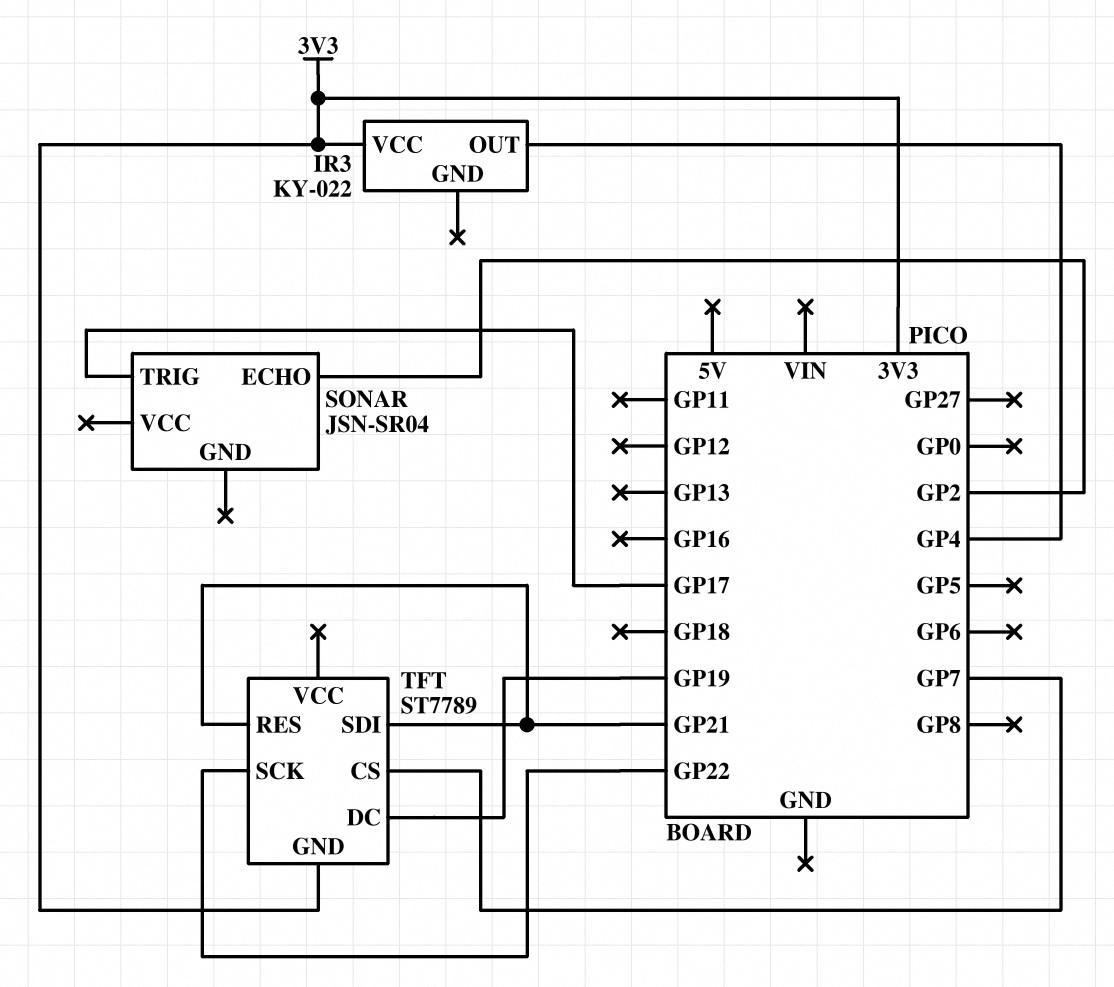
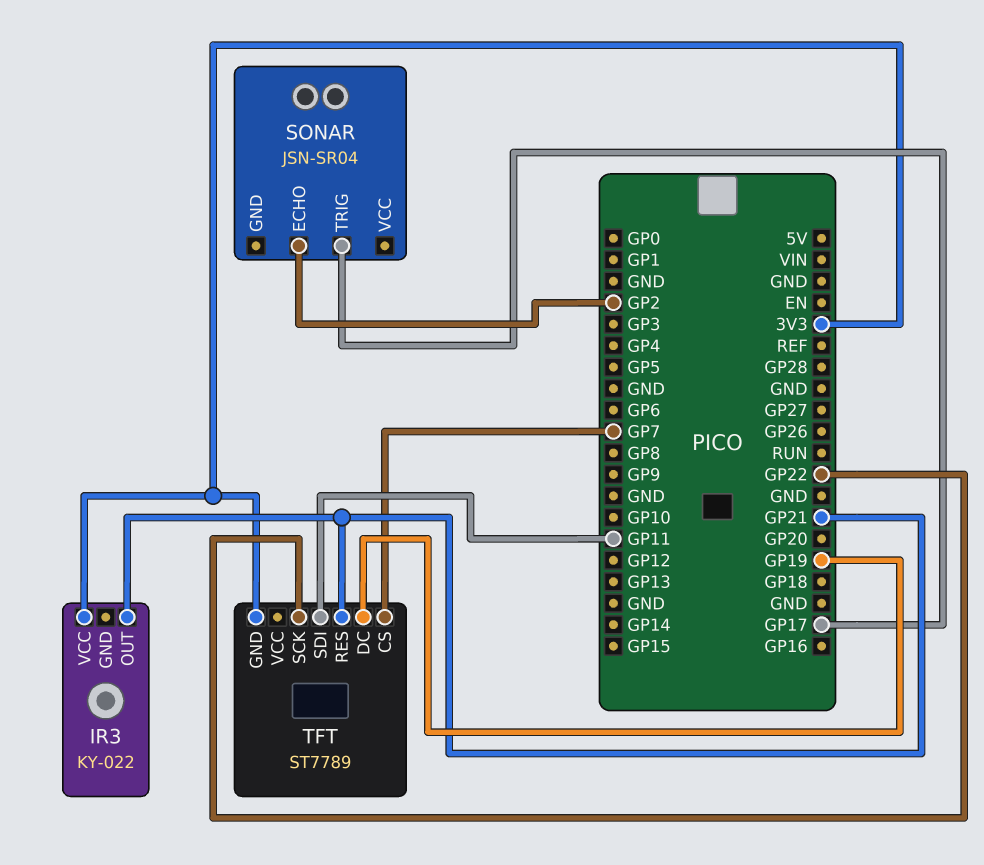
IR3 pin OUT: GP4 -> GP21
TFT pin SDI: GP21 -> GP11

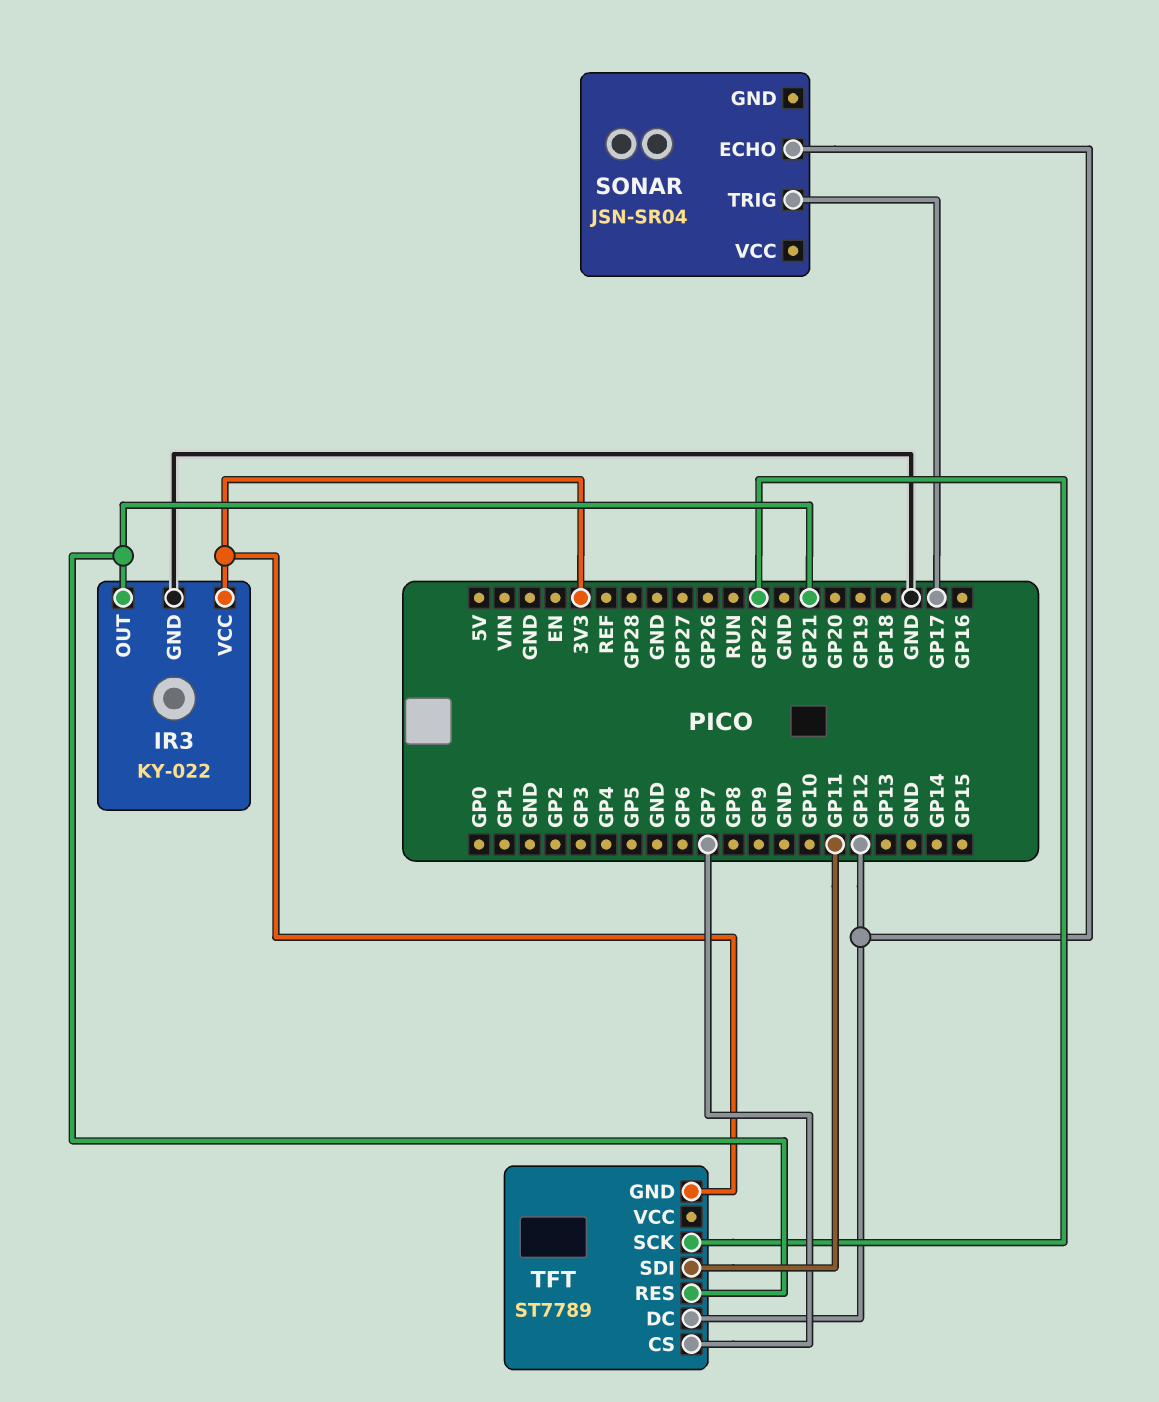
IR3 pin GND: none -> GND
SONAR pin ECHO: GP2 -> GP12
TFT pin DC: GP19 -> GP12

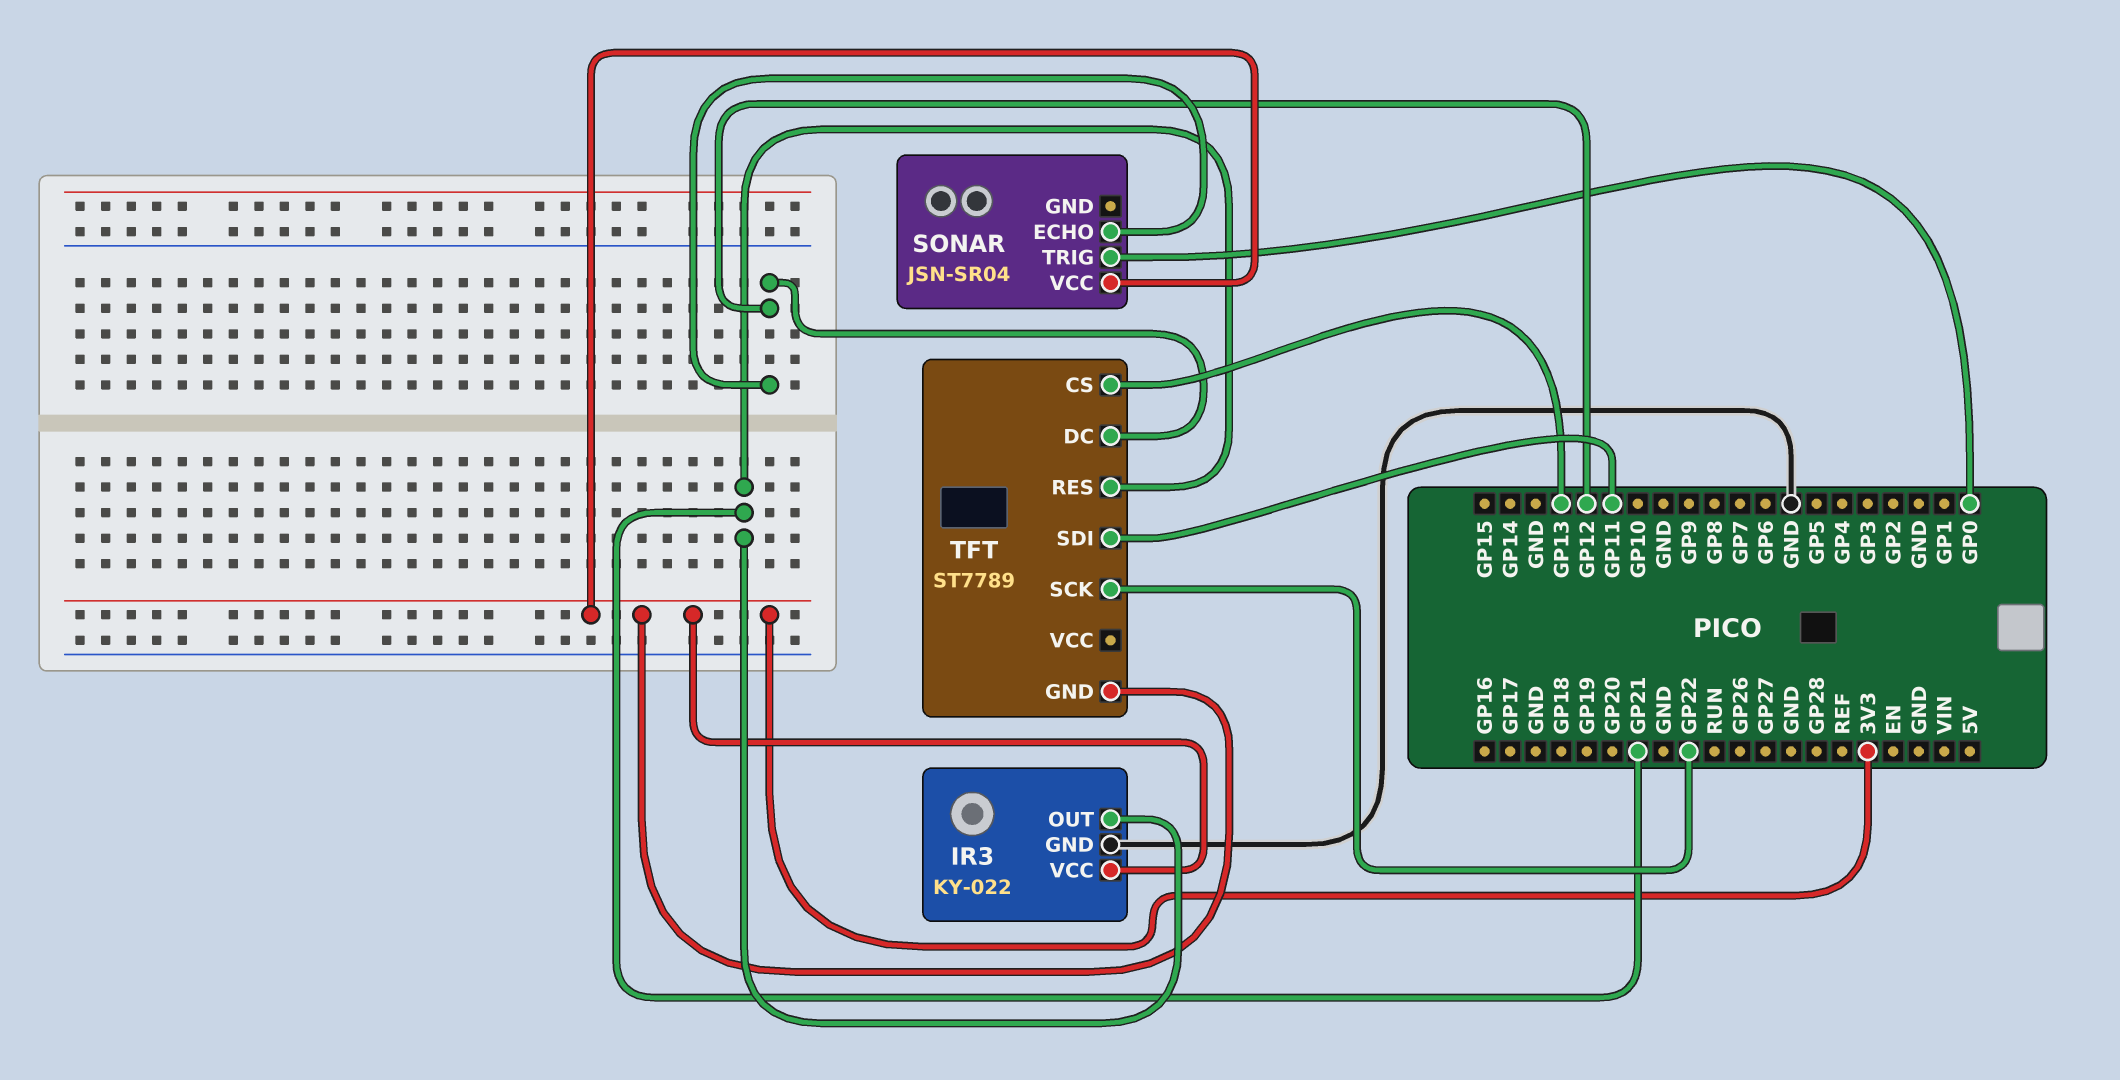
SONAR pin TRIG: GP17 -> GP0
SONAR pin VCC: none -> 3V3
TFT pin CS: GP7 -> GP13

